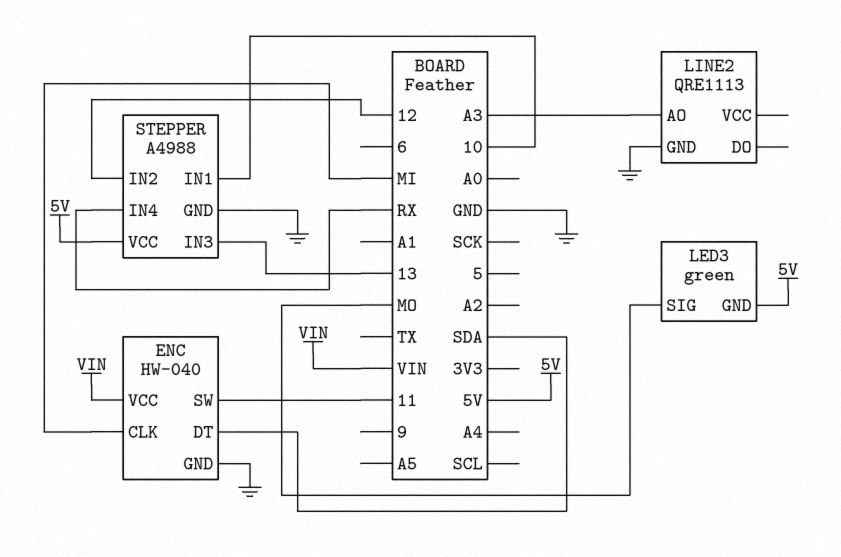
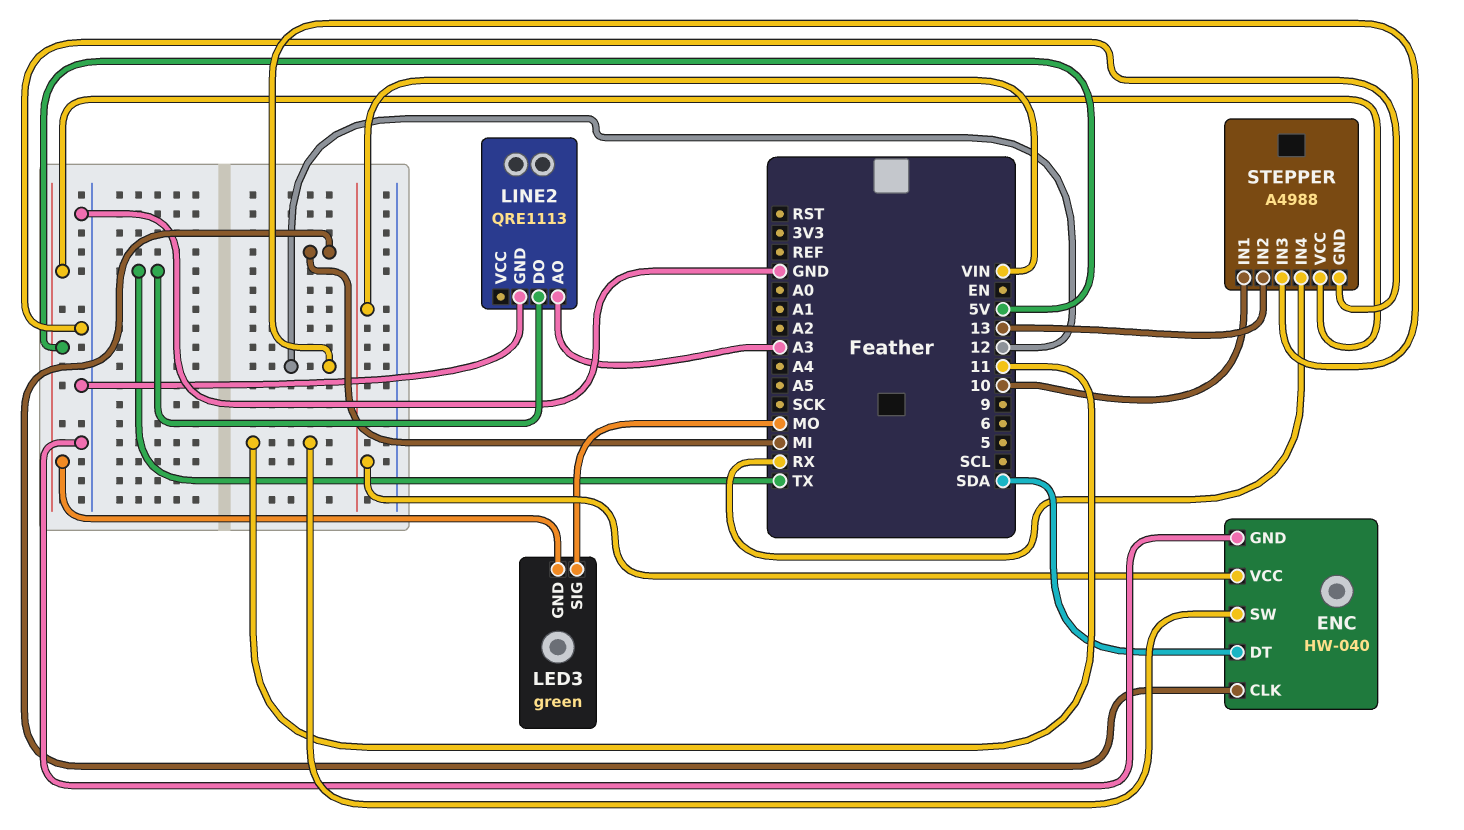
LINE2 pin DO: none -> TX
STEPPER pin IN2: 12 -> 13
STEPPER pin IN3: 13 -> 12

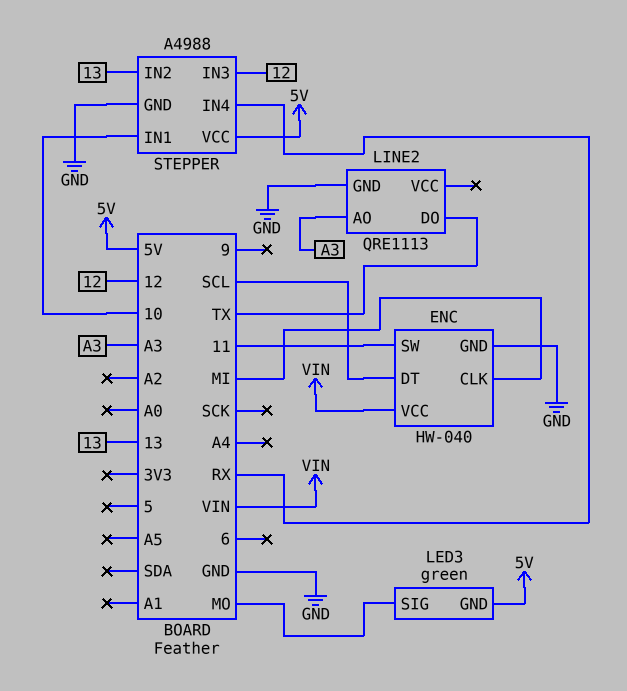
ENC pin DT: SDA -> SCL

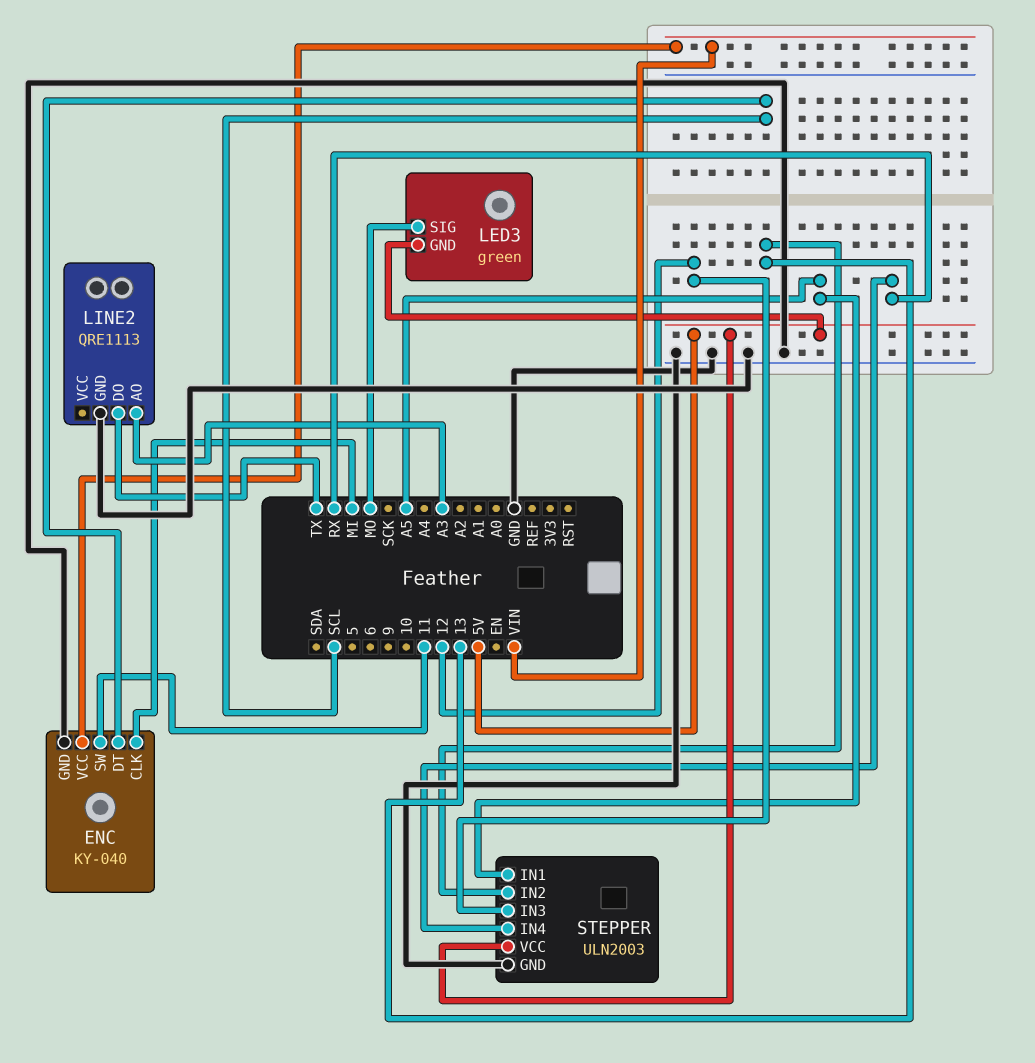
ENC: HW-040 -> KY-040
STEPPER: A4988 -> ULN2003
STEPPER pin IN1: 10 -> A5

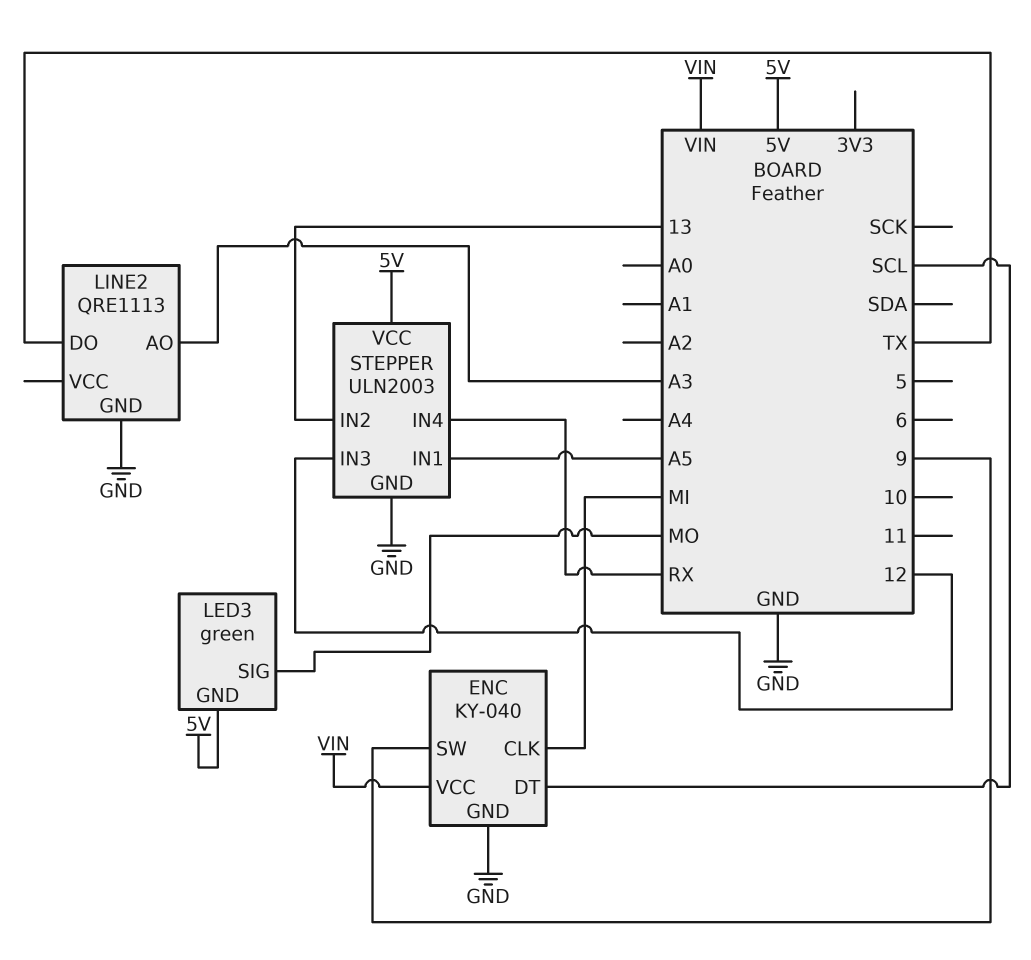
ENC pin SW: 11 -> 9

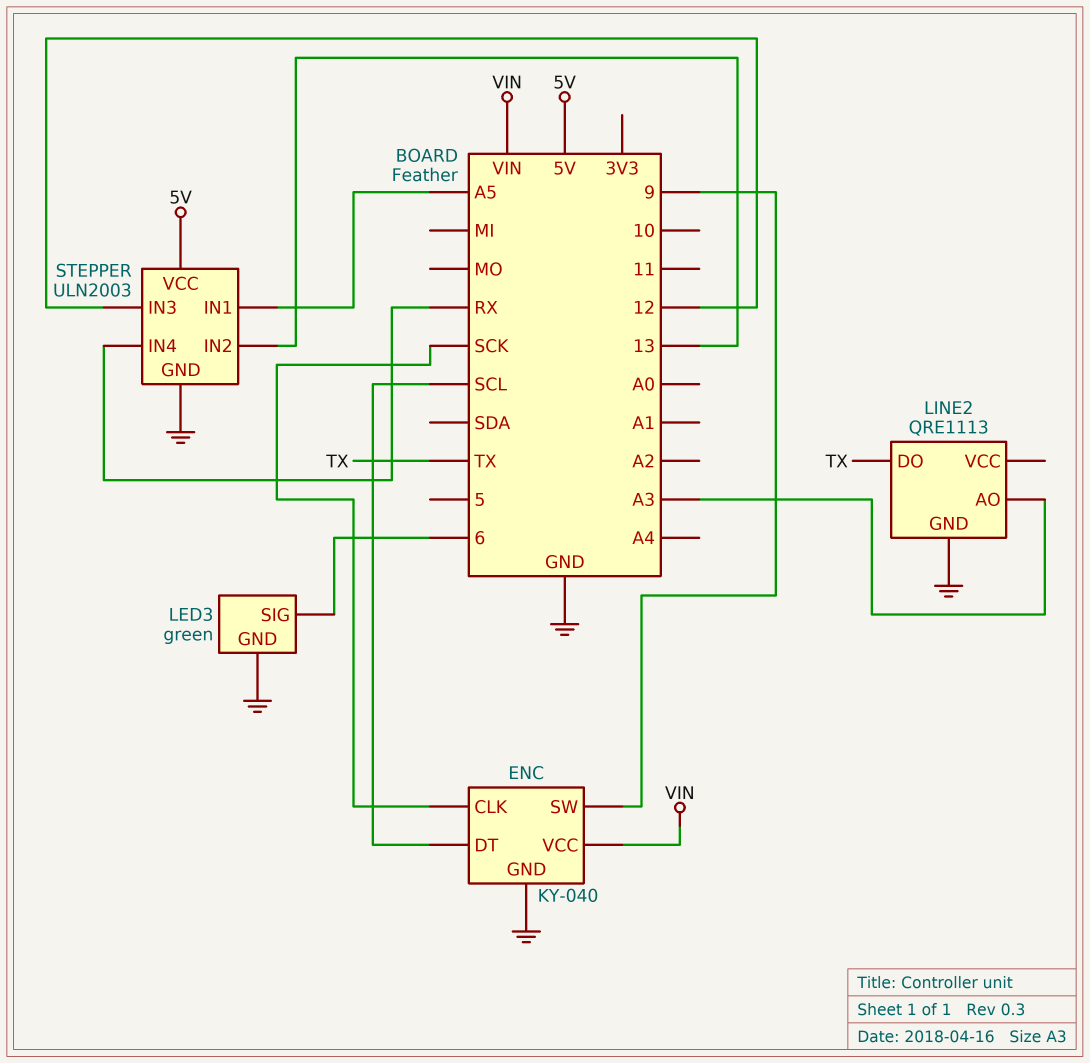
ENC pin CLK: MI -> SCK
LED3 pin GND: 5V -> GND
LED3 pin SIG: MO -> 6

